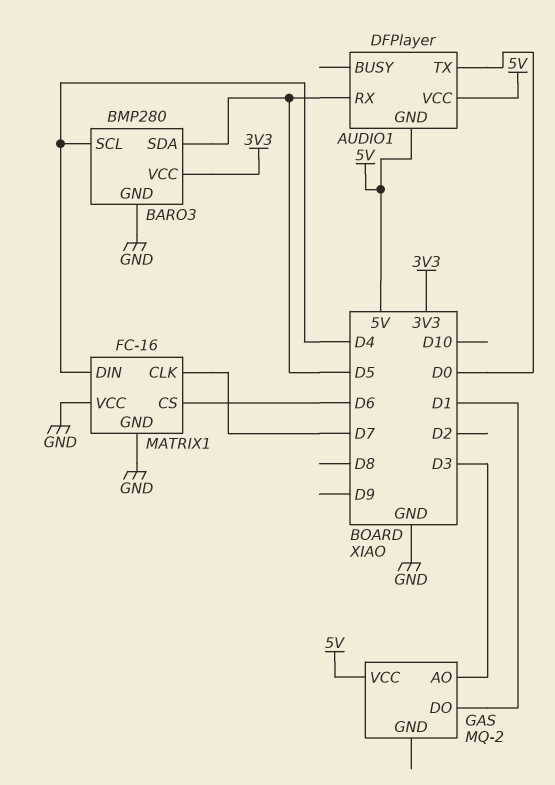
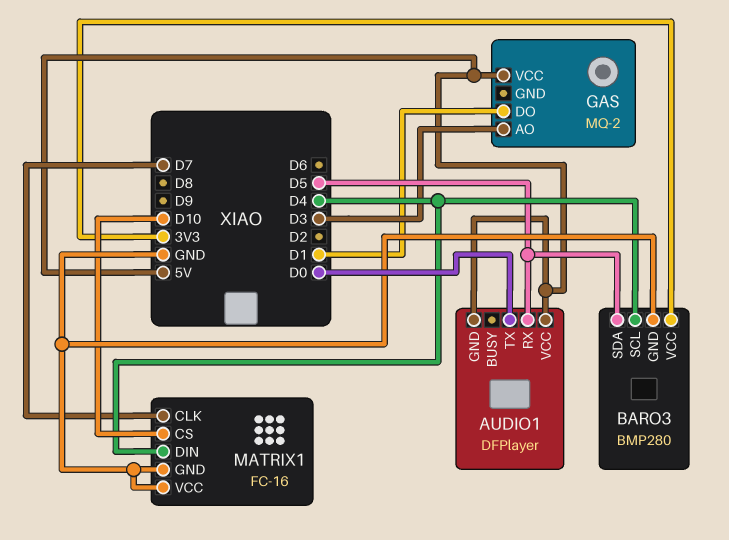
MATRIX1 pin CS: D6 -> D10

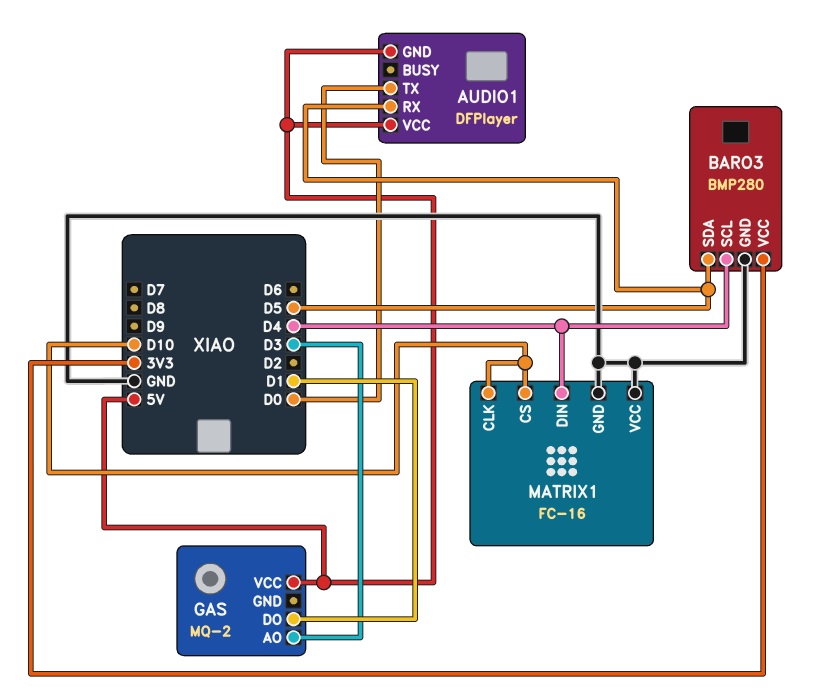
MATRIX1 pin CLK: D7 -> D10

